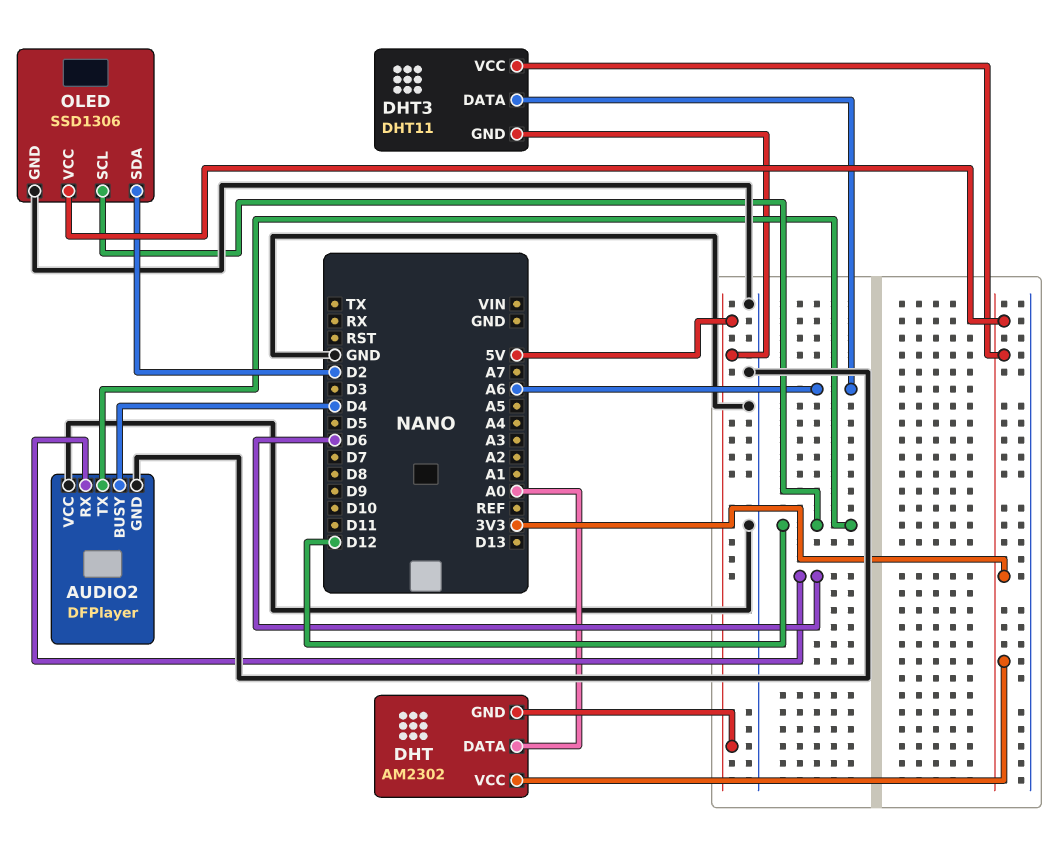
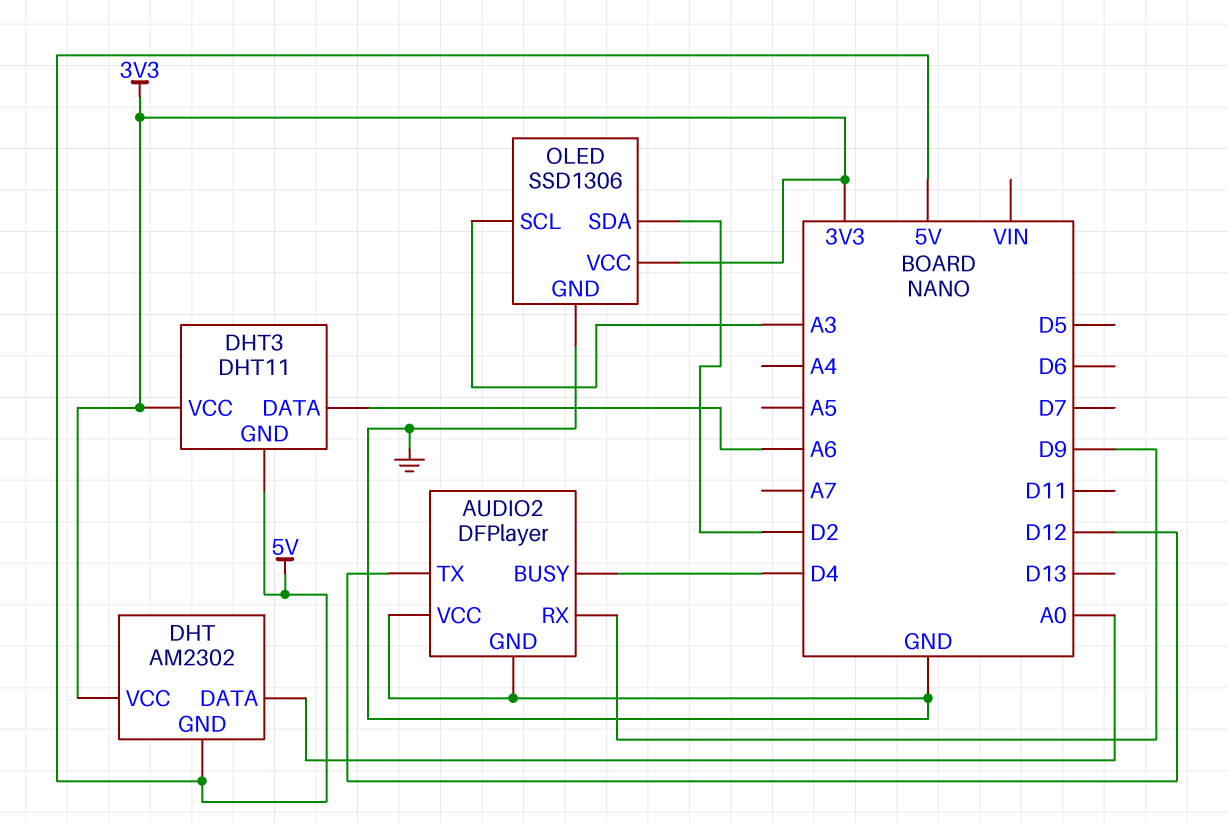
AUDIO2 pin RX: D6 -> D9
OLED pin SCL: D12 -> A3

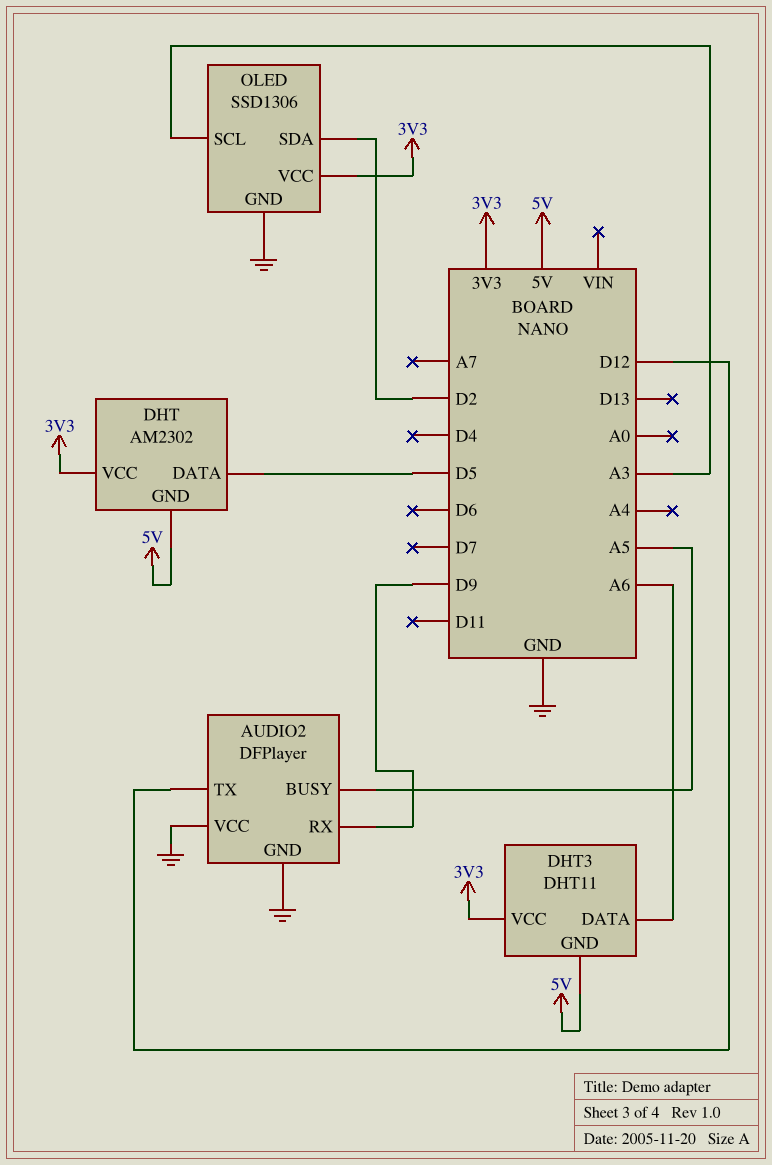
AUDIO2 pin BUSY: D4 -> A5
DHT pin DATA: A0 -> D5

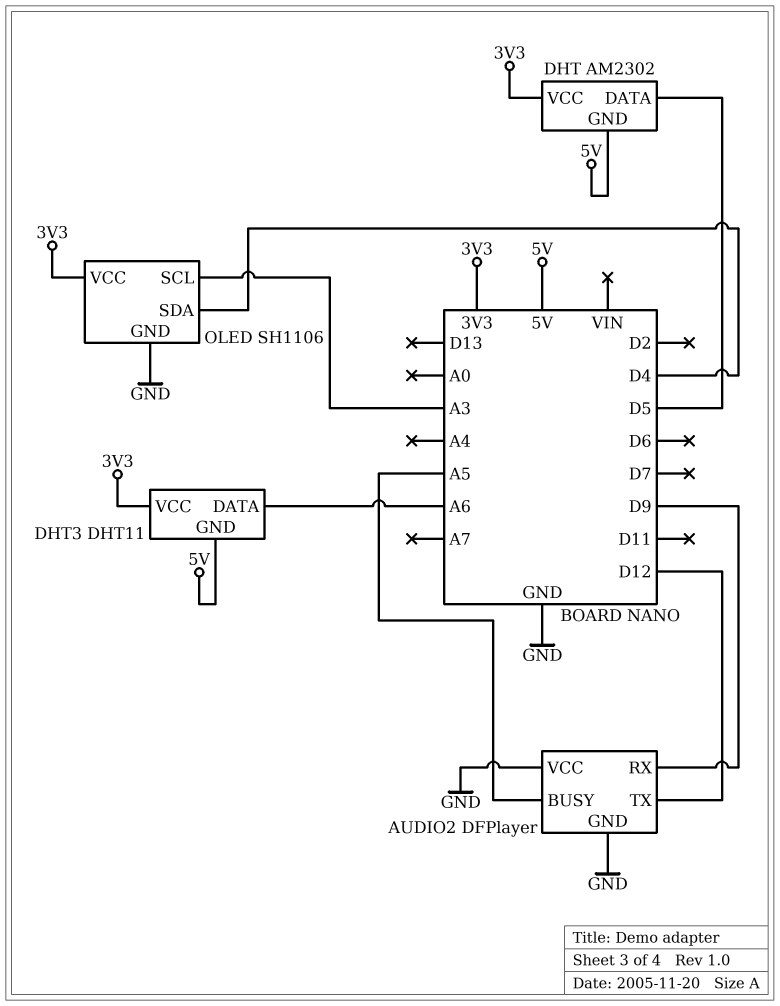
OLED: SSD1306 -> SH1106
OLED pin SDA: D2 -> D4

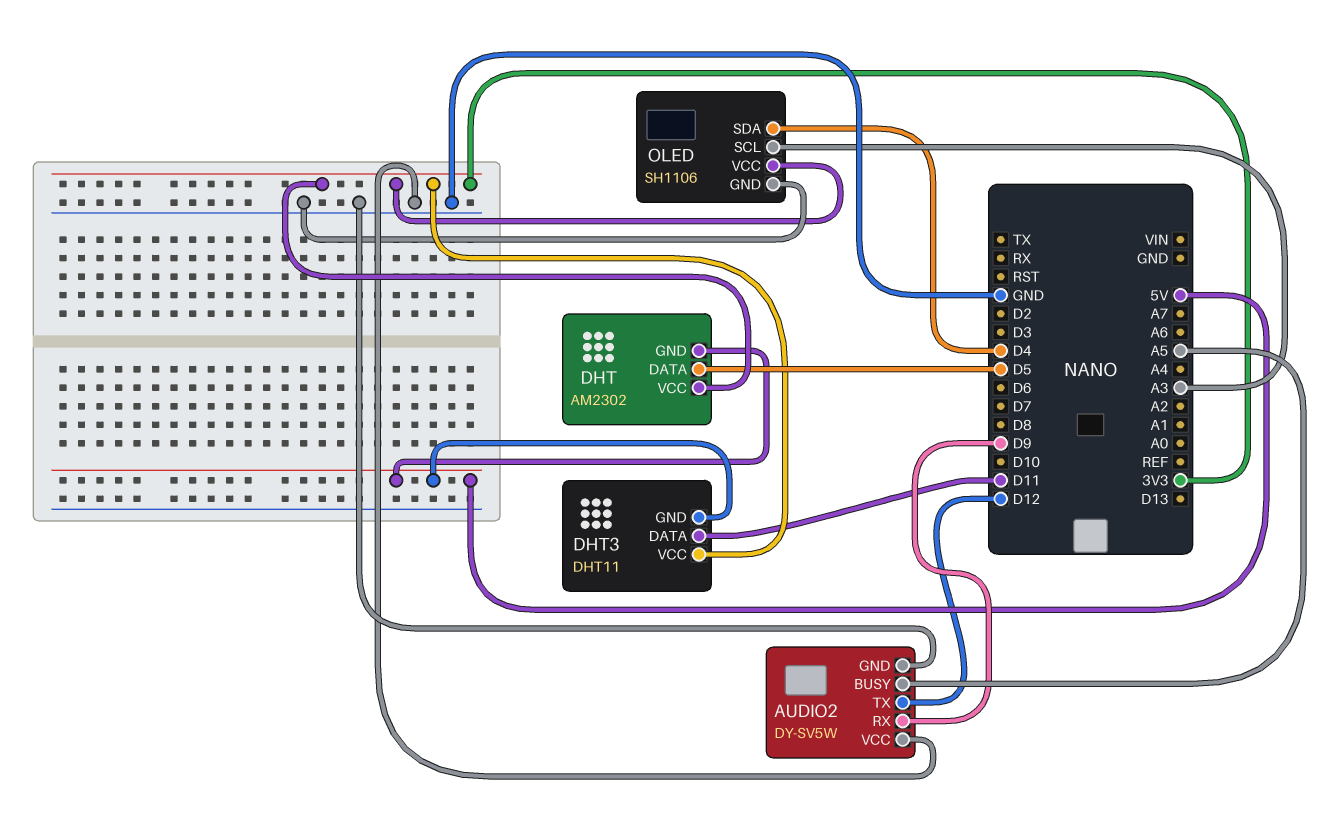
AUDIO2: DFPlayer -> DY-SV5W
DHT3 pin DATA: A6 -> D11

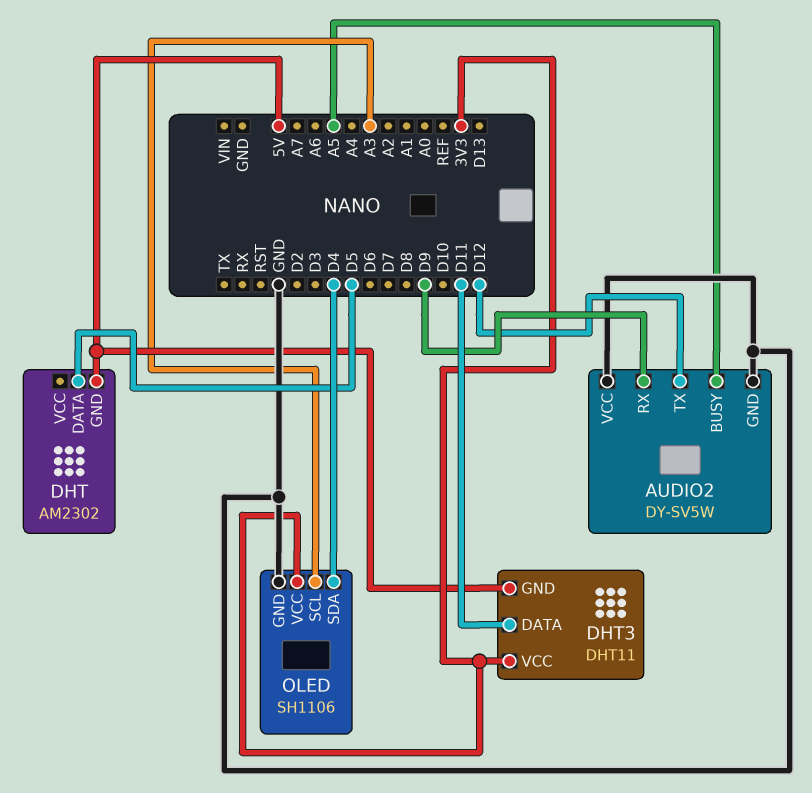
DHT pin VCC: 3V3 -> none

